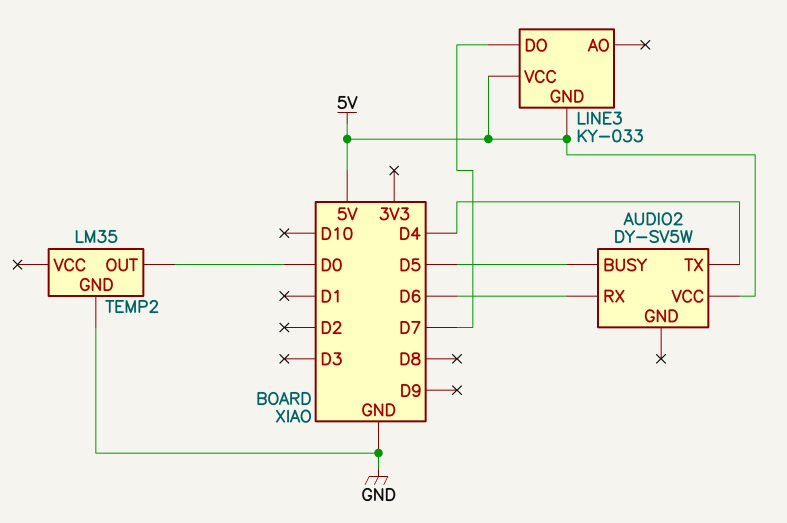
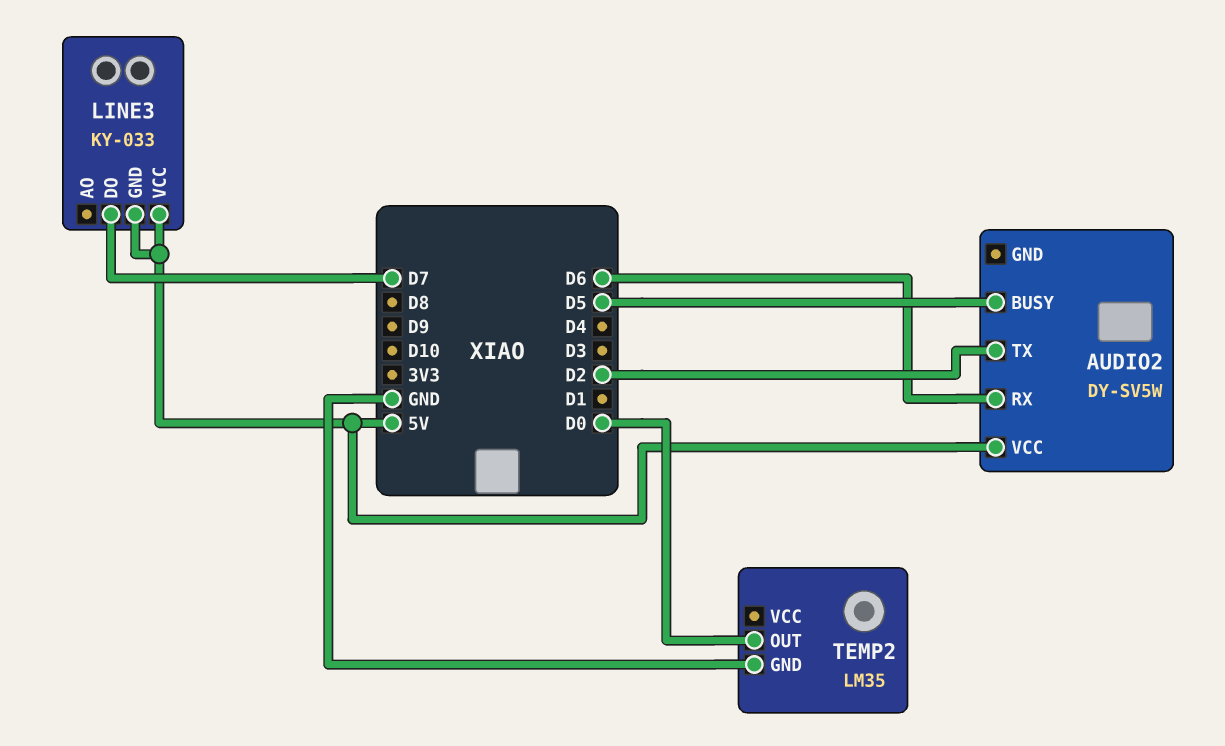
AUDIO2 pin TX: D4 -> D2

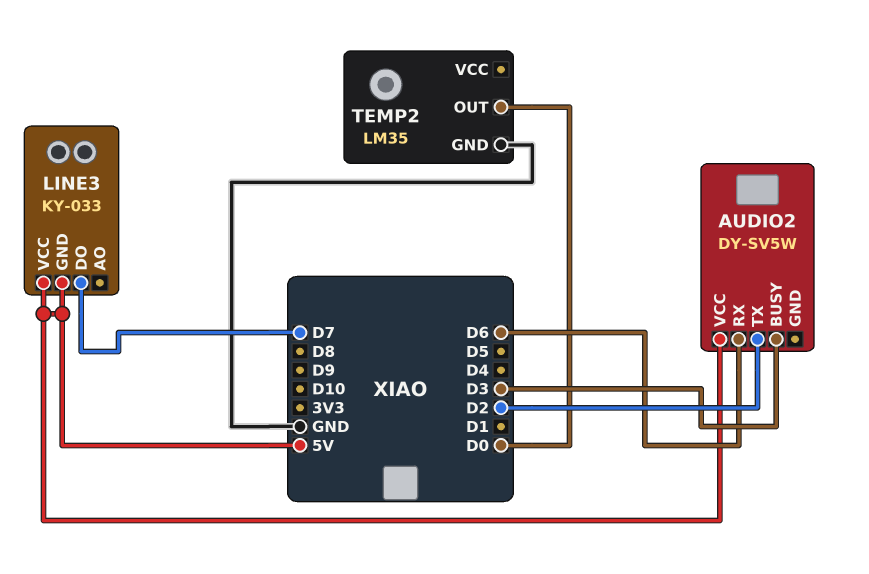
AUDIO2 pin BUSY: D5 -> D3

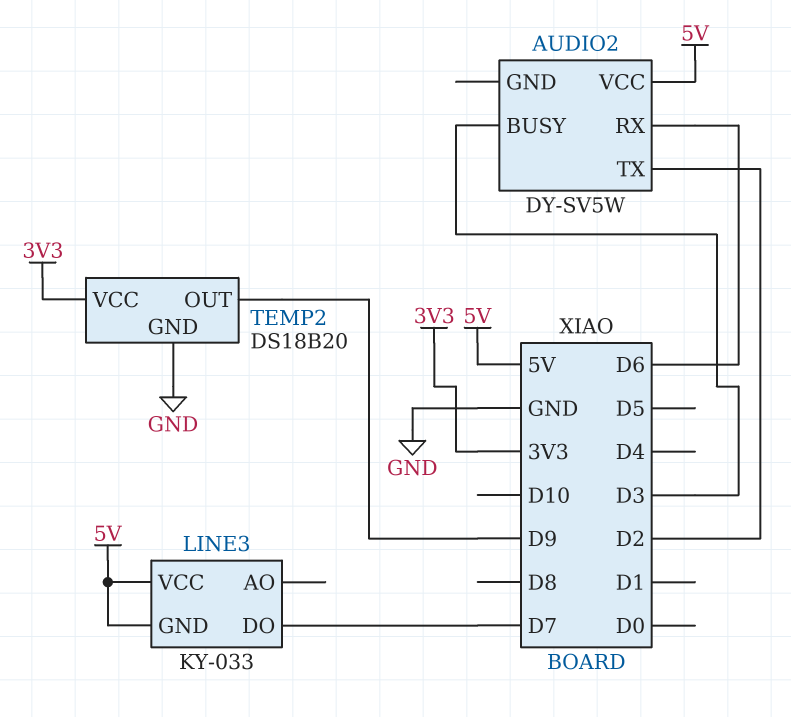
TEMP2: LM35 -> DS18B20
TEMP2 pin OUT: D0 -> D9
TEMP2 pin VCC: none -> 3V3

